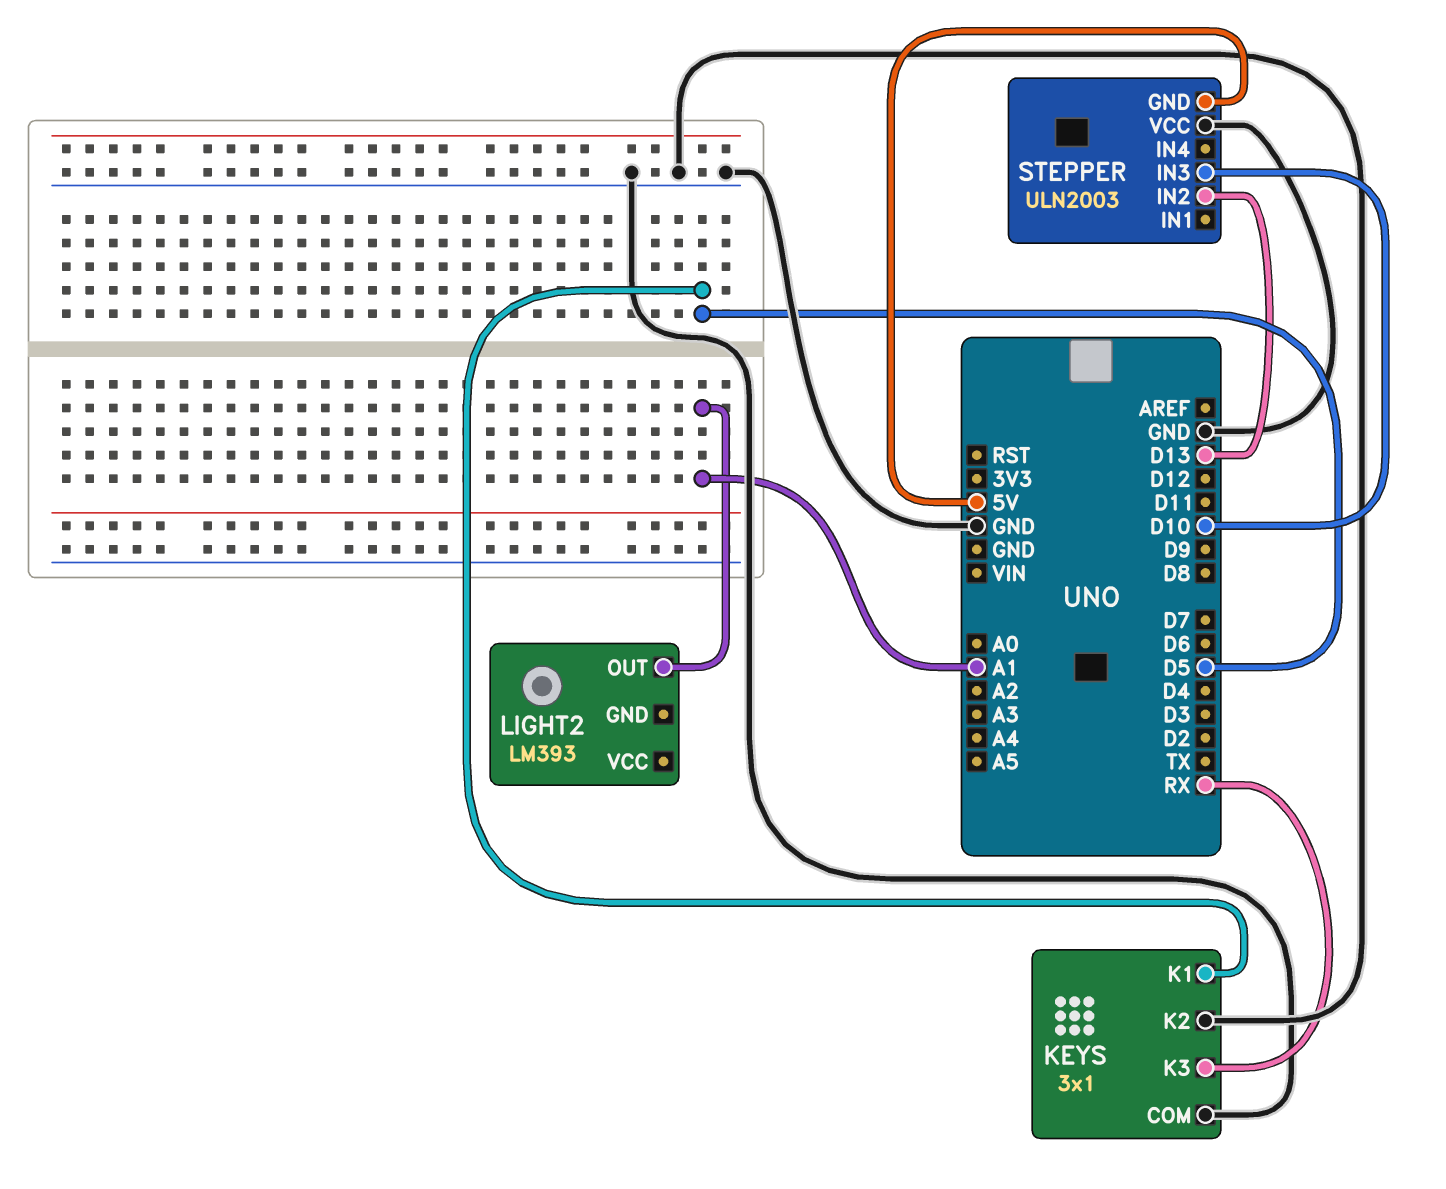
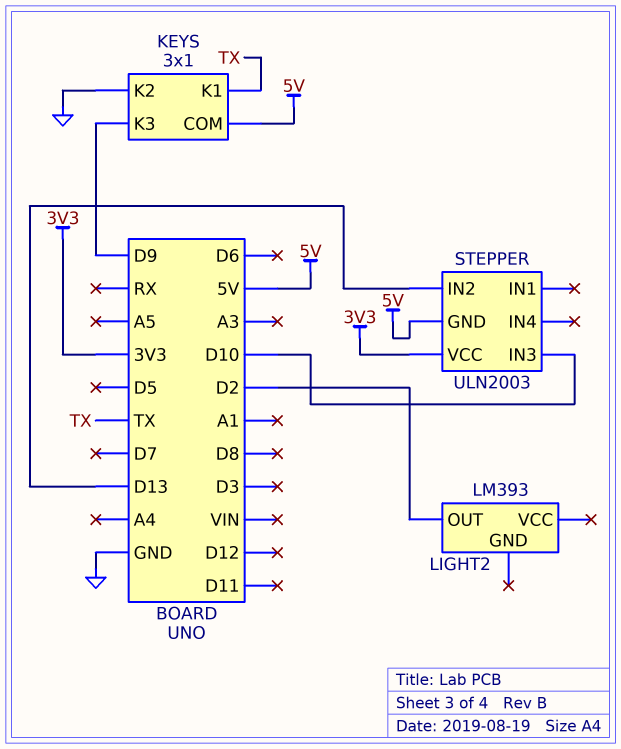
KEYS pin COM: GND -> 5V
KEYS pin K1: D5 -> TX
KEYS pin K3: RX -> D9
LIGHT2 pin OUT: A1 -> D2
STEPPER pin VCC: GND -> 3V3

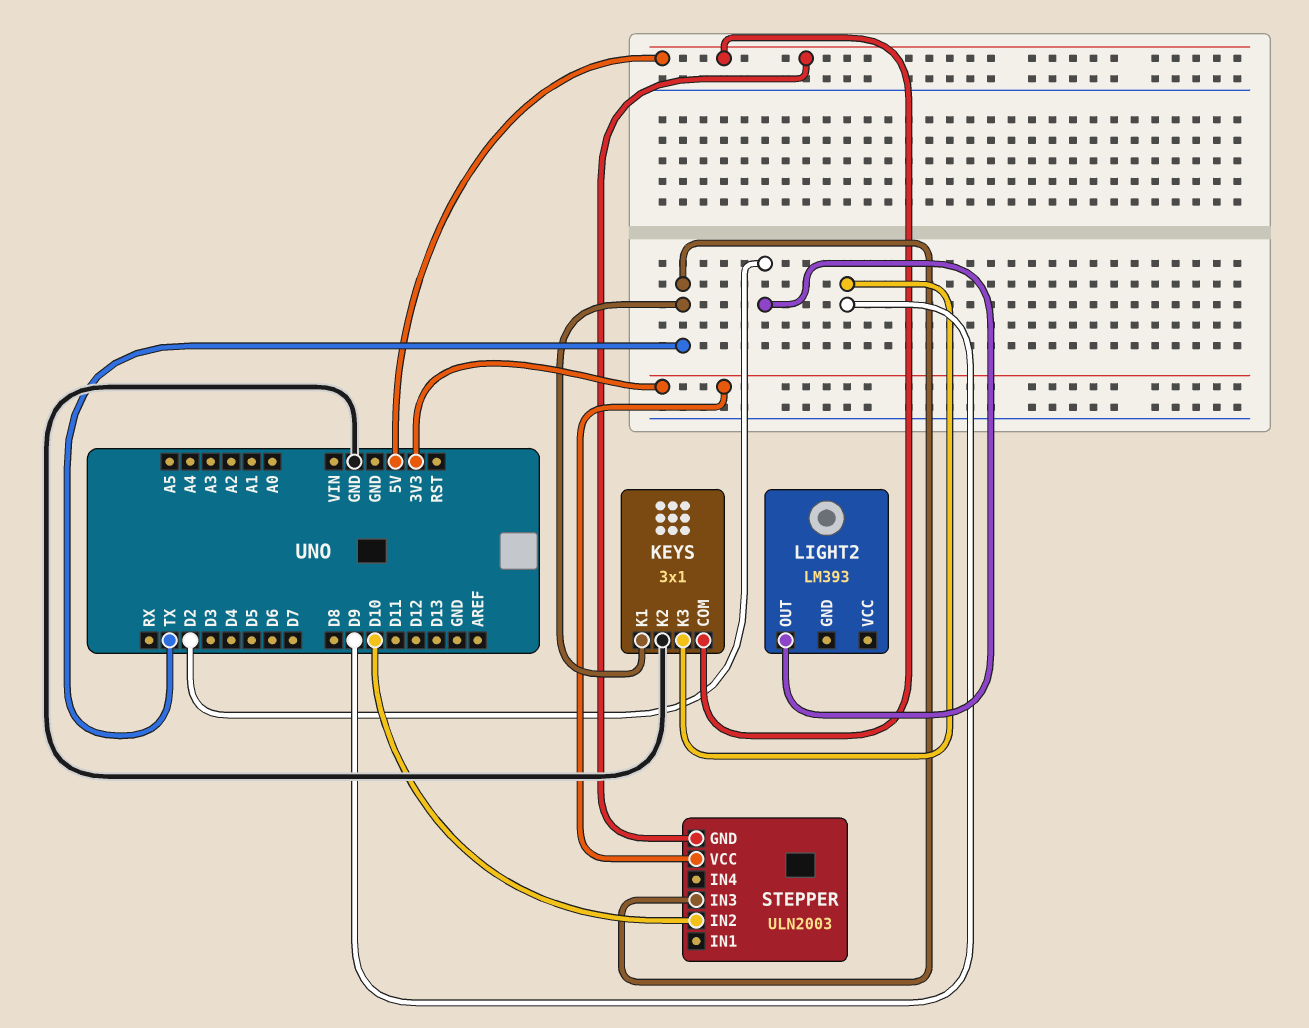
STEPPER pin IN2: D13 -> D10
STEPPER pin IN3: D10 -> TX

